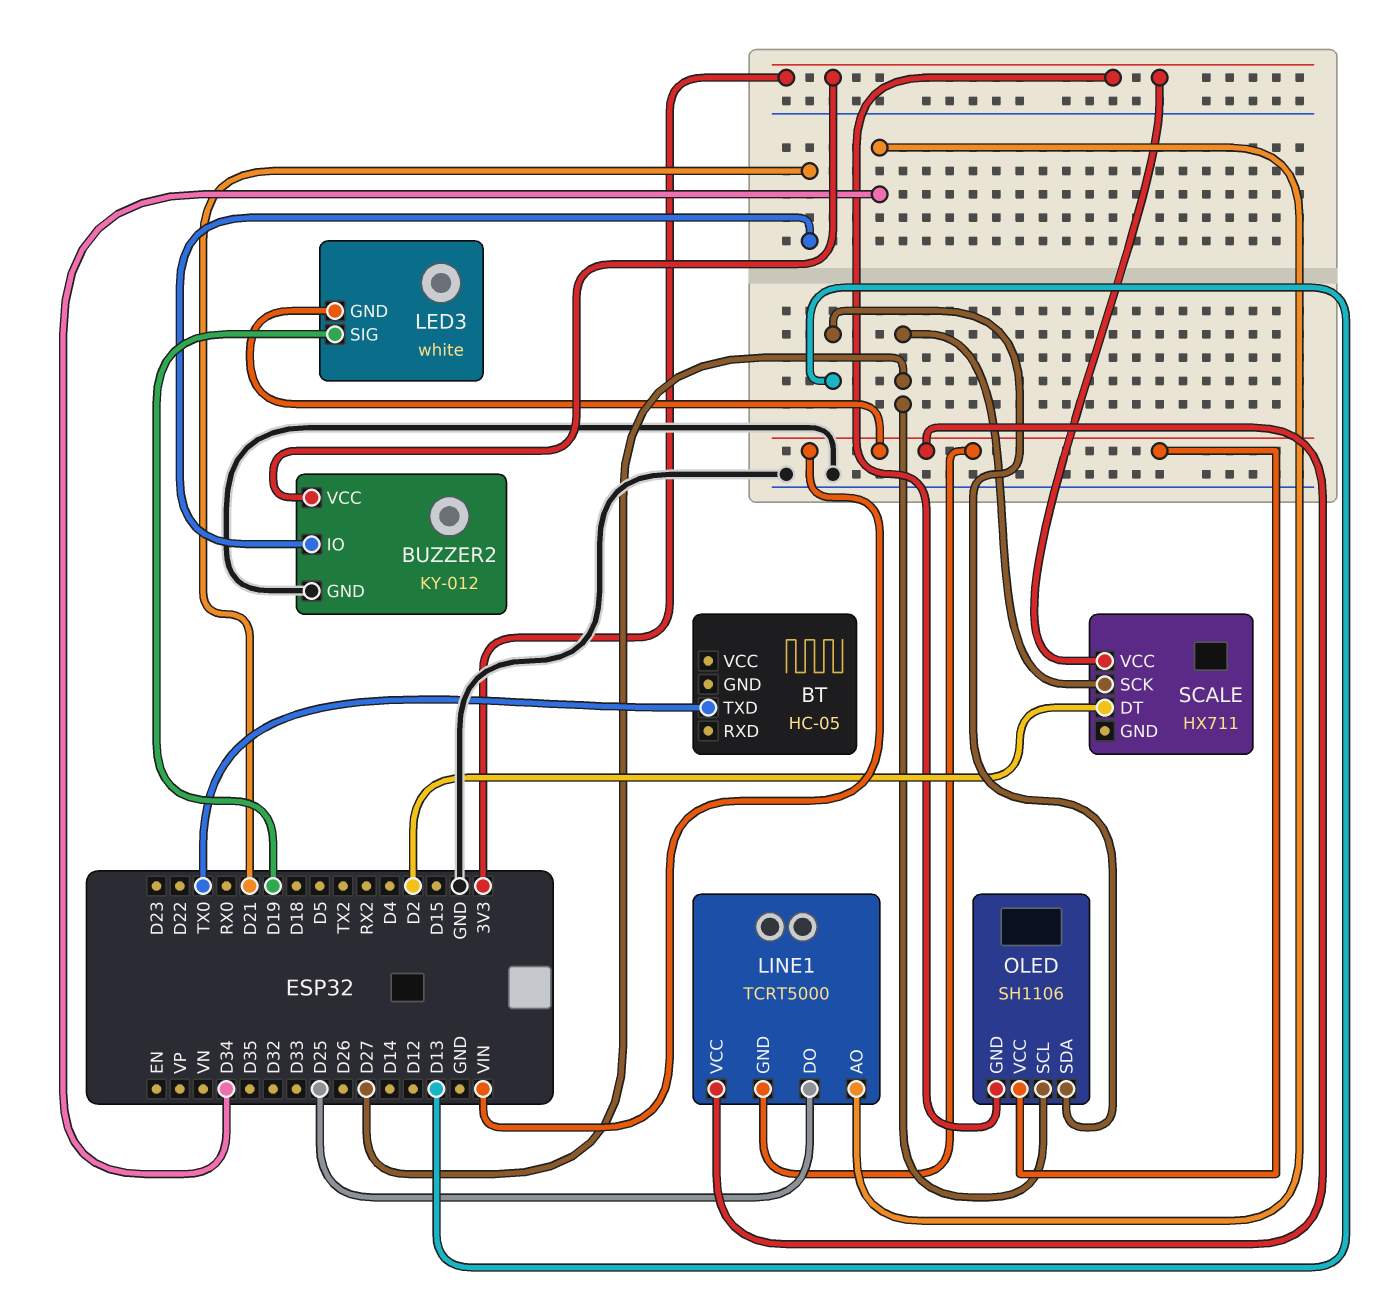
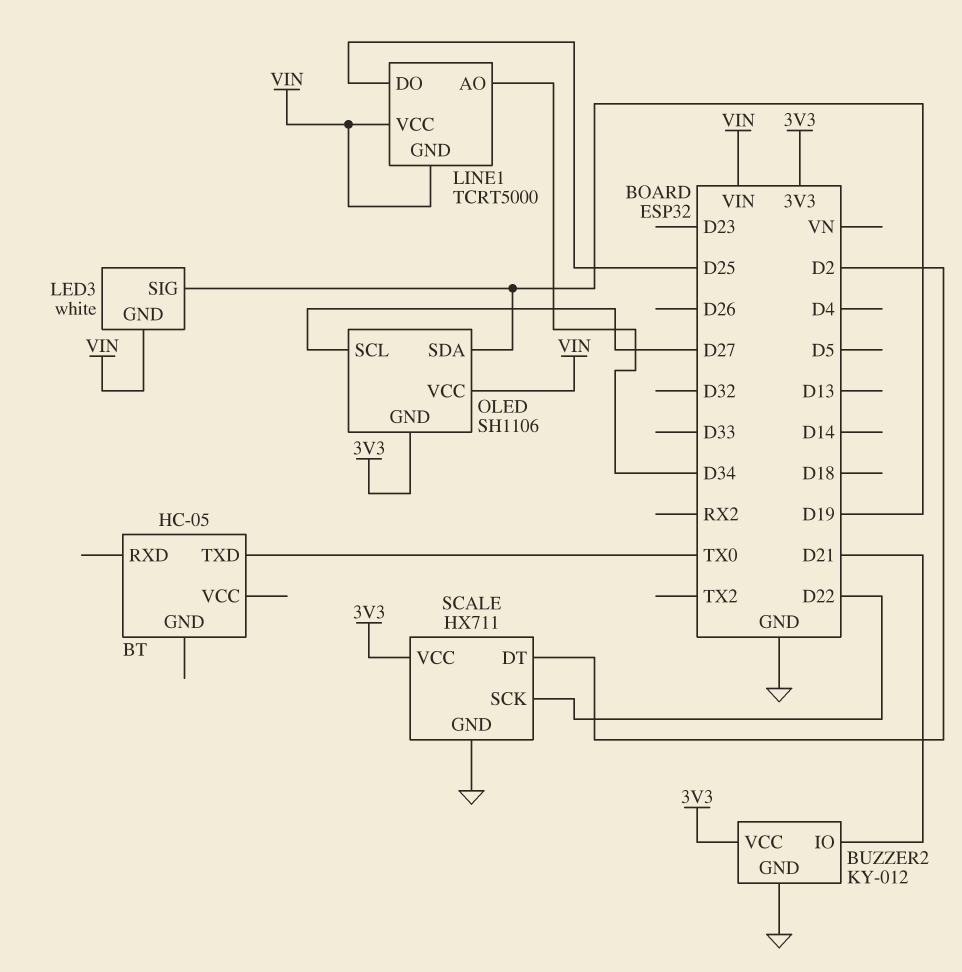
OLED pin SDA: D13 -> D19
SCALE pin GND: none -> GND
SCALE pin SCK: D27 -> D22

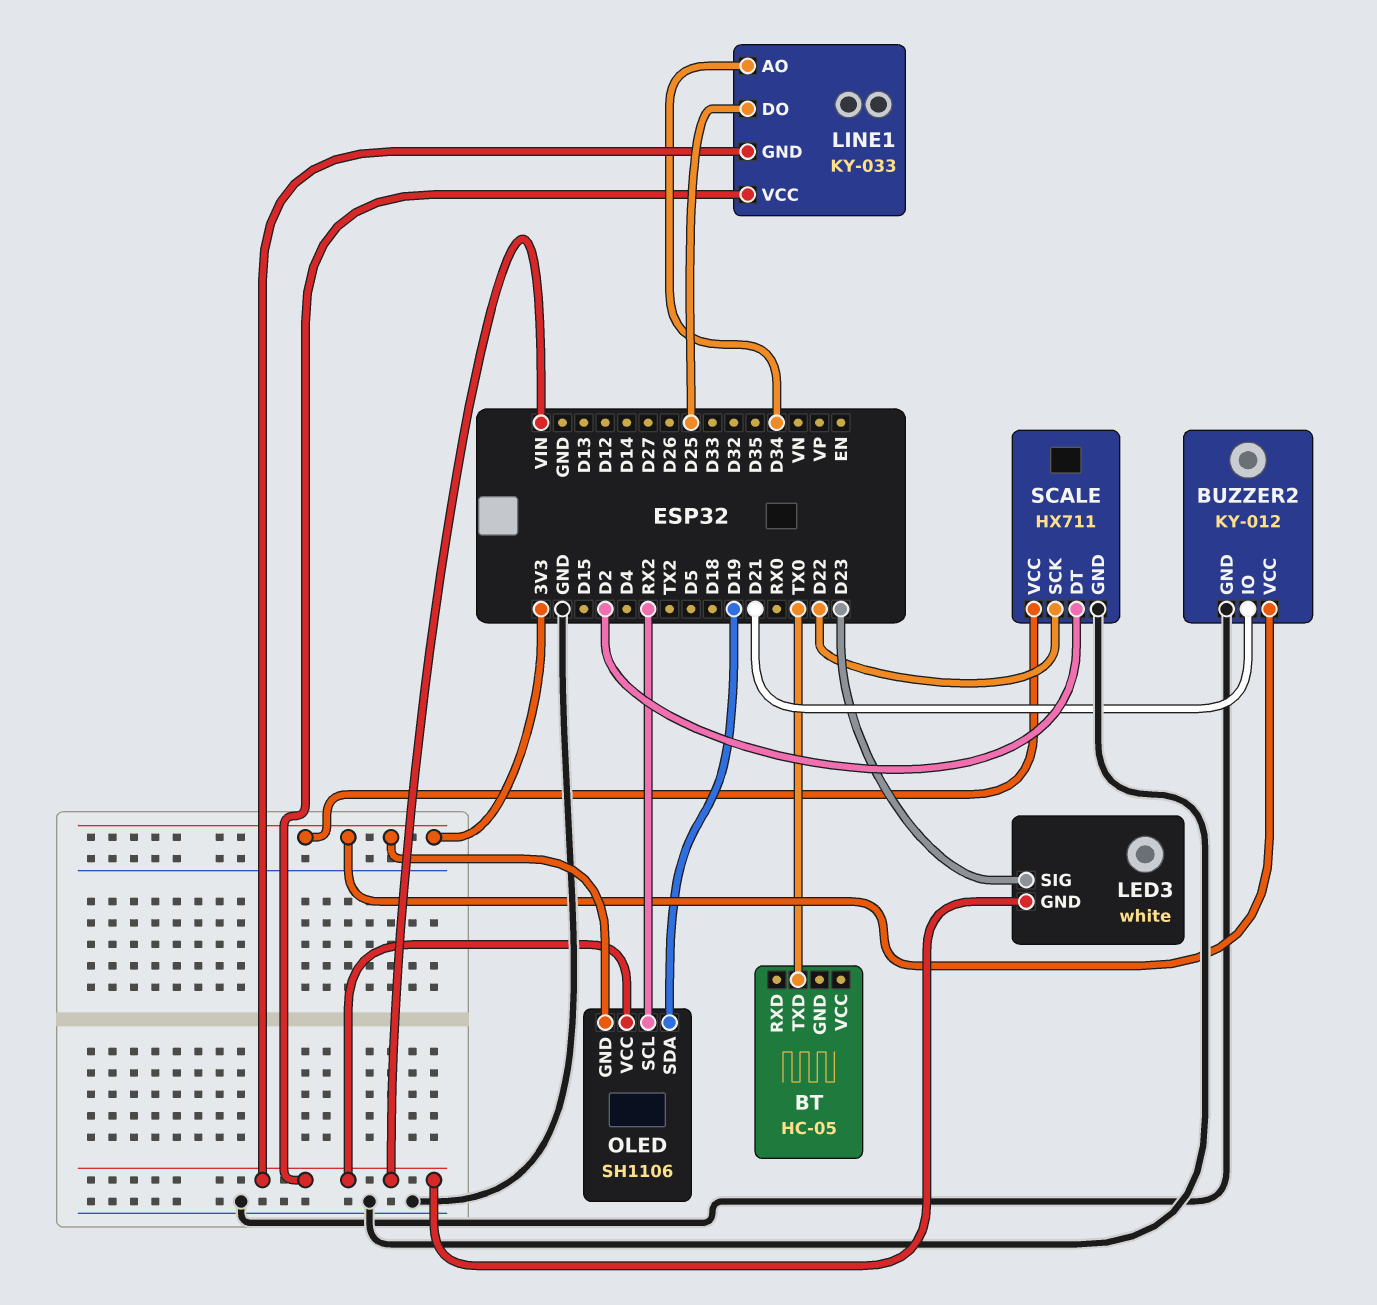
LED3 pin SIG: D19 -> D23
LINE1: TCRT5000 -> KY-033
OLED pin SCL: D27 -> RX2

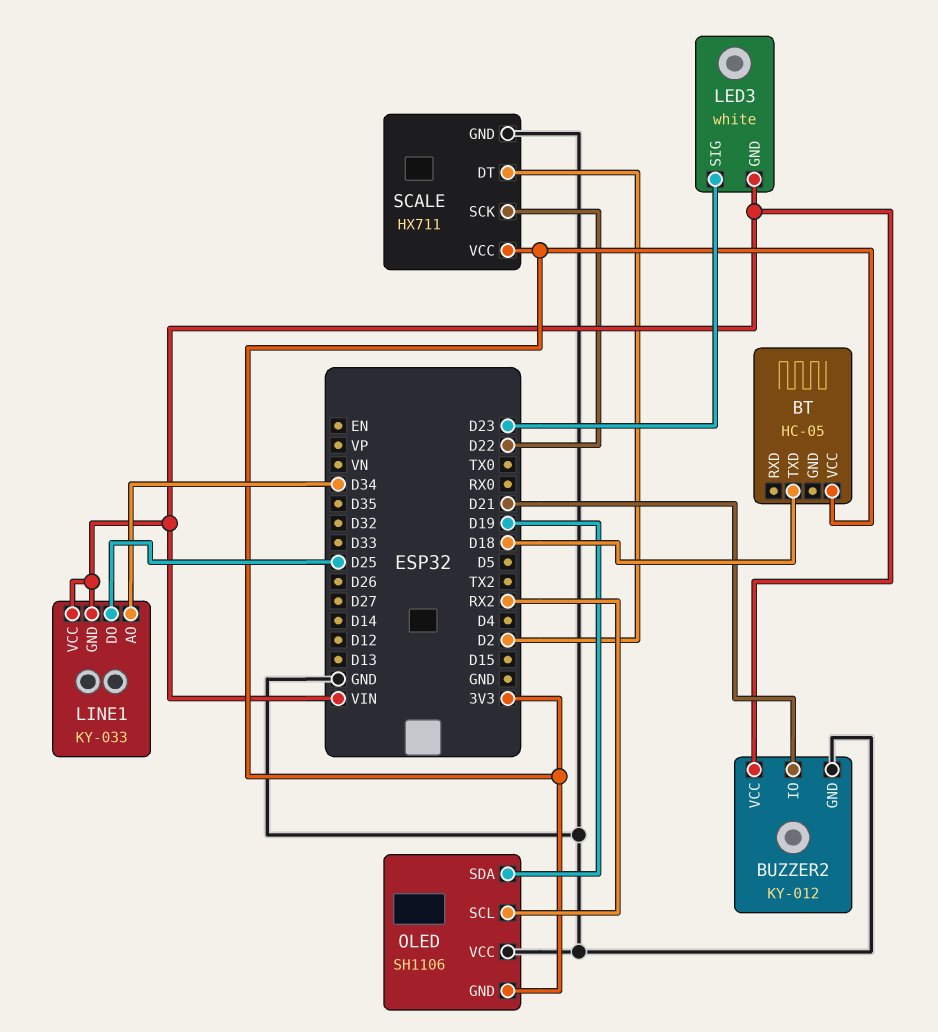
BT pin TXD: TX0 -> D18
BT pin VCC: none -> 3V3
BUZZER2 pin VCC: 3V3 -> VIN
OLED pin VCC: VIN -> GND

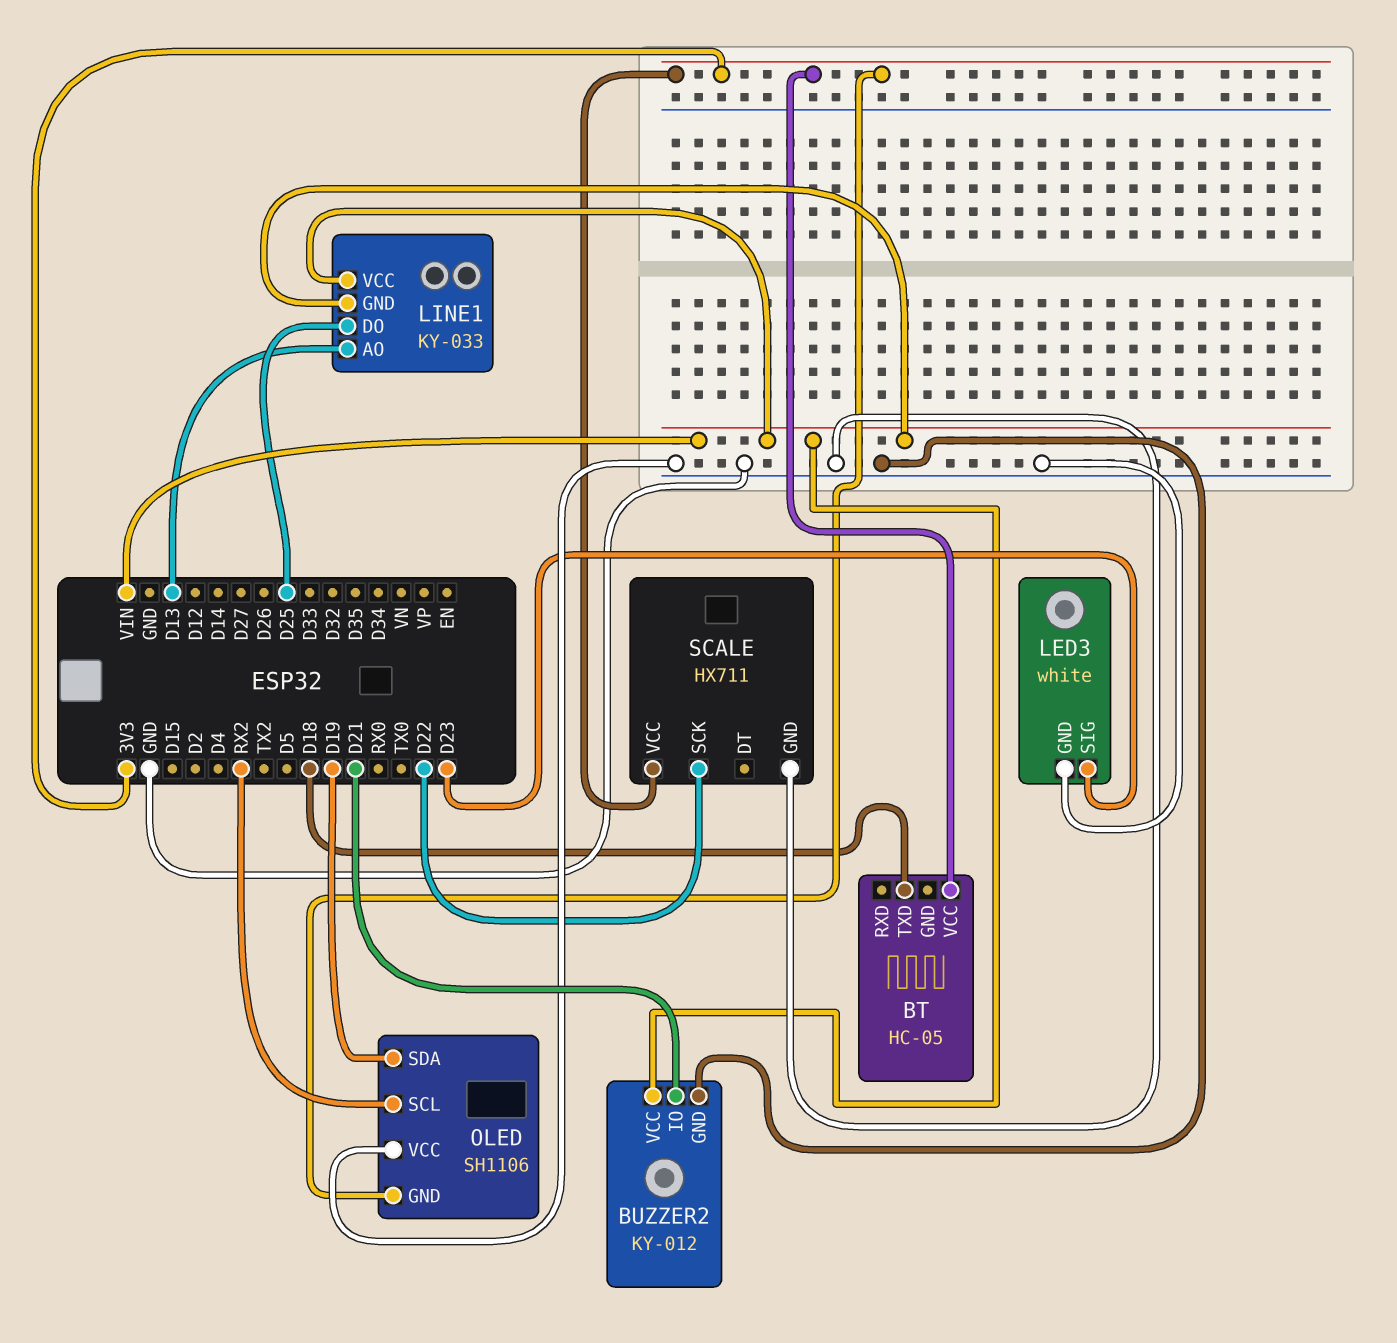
LED3 pin GND: VIN -> GND
LINE1 pin AO: D34 -> D13
SCALE pin DT: D2 -> none

